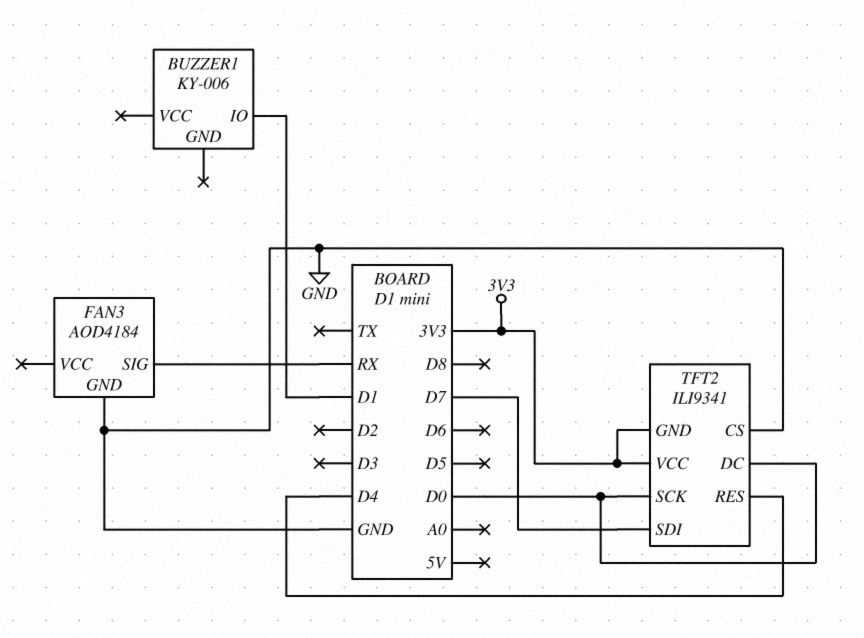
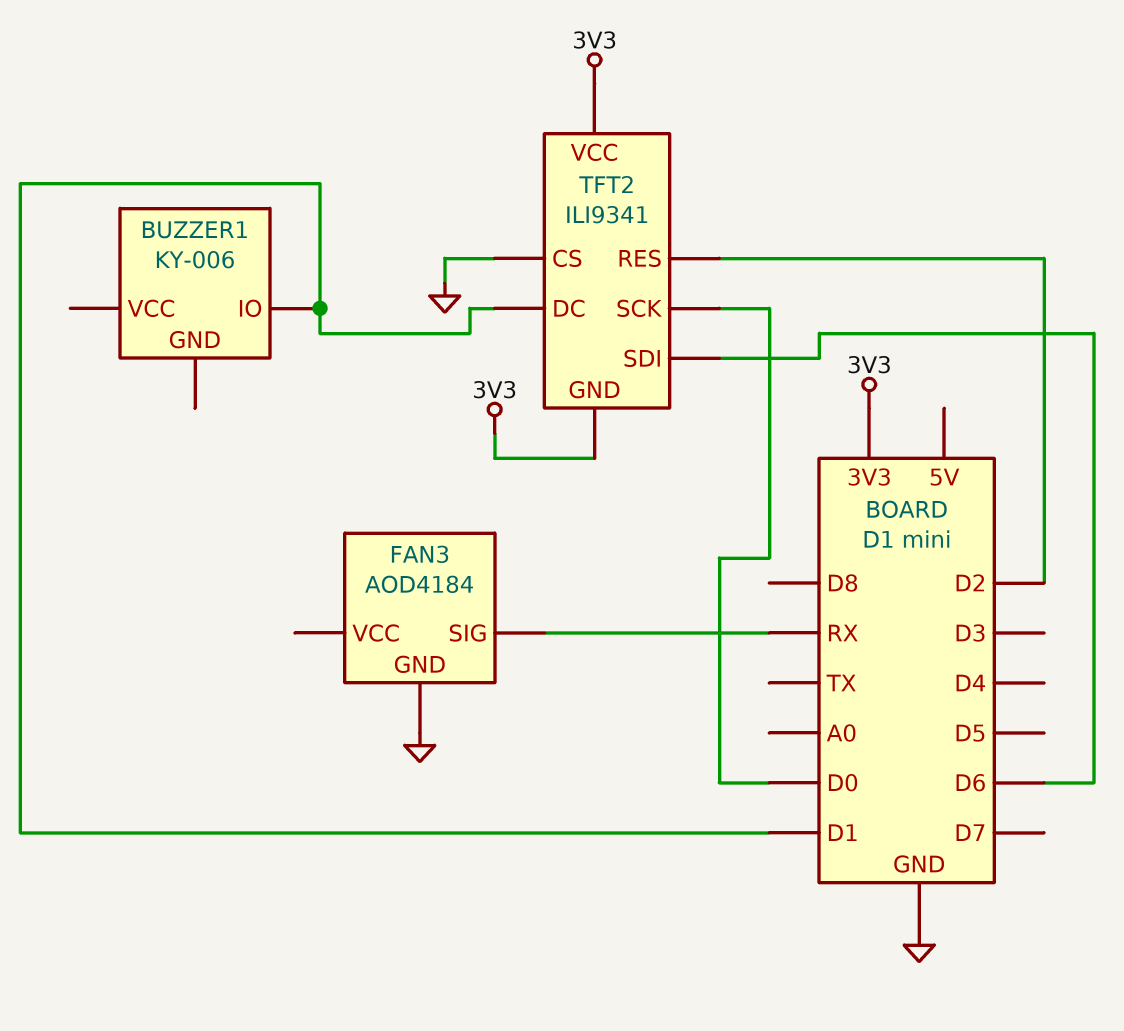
TFT2 pin DC: D0 -> D1
TFT2 pin RES: D4 -> D2
TFT2 pin SDI: D7 -> D6

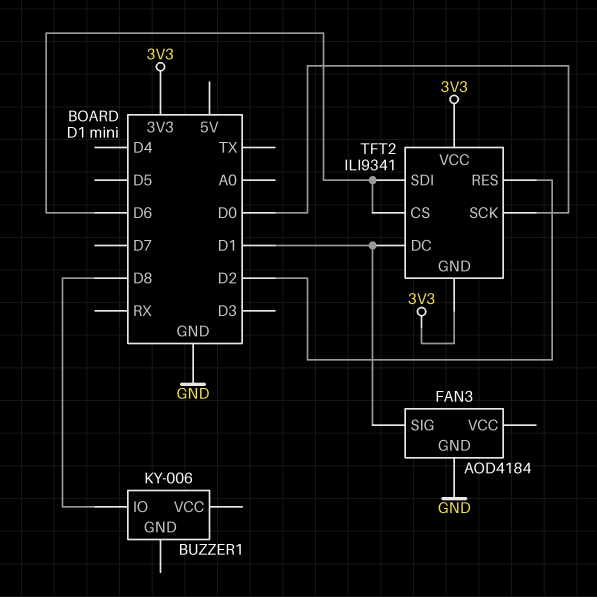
BUZZER1 pin IO: D1 -> D8
FAN3 pin SIG: RX -> D1
TFT2 pin CS: GND -> D6

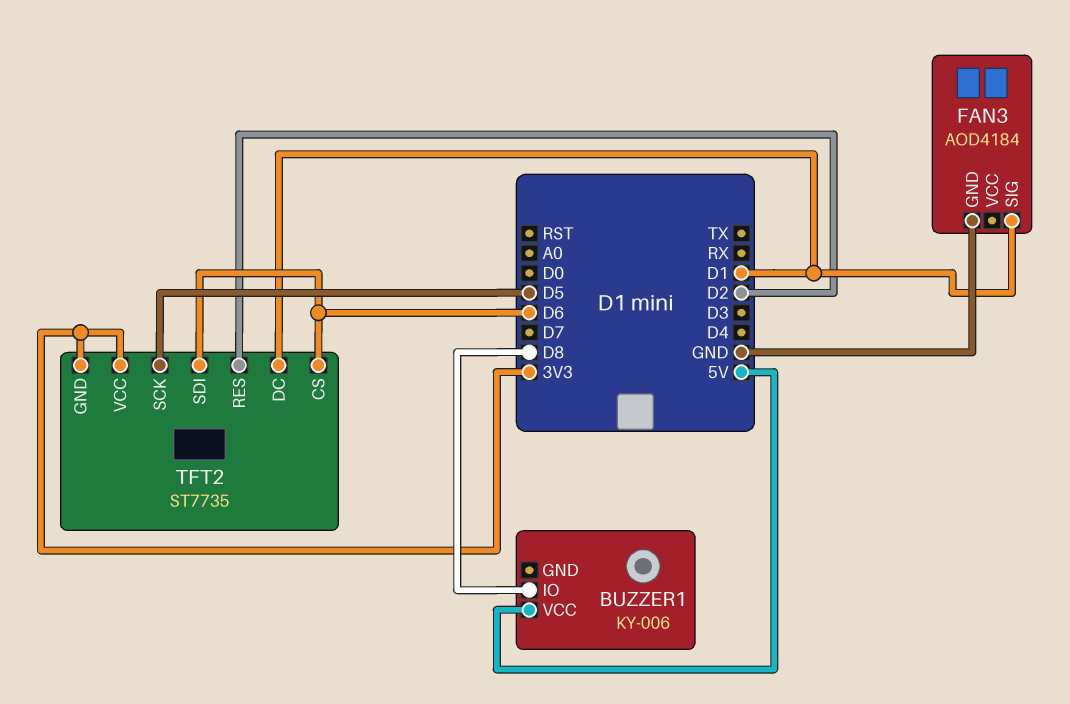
BUZZER1 pin VCC: none -> 5V
TFT2: ILI9341 -> ST7735
TFT2 pin SCK: D0 -> D5

